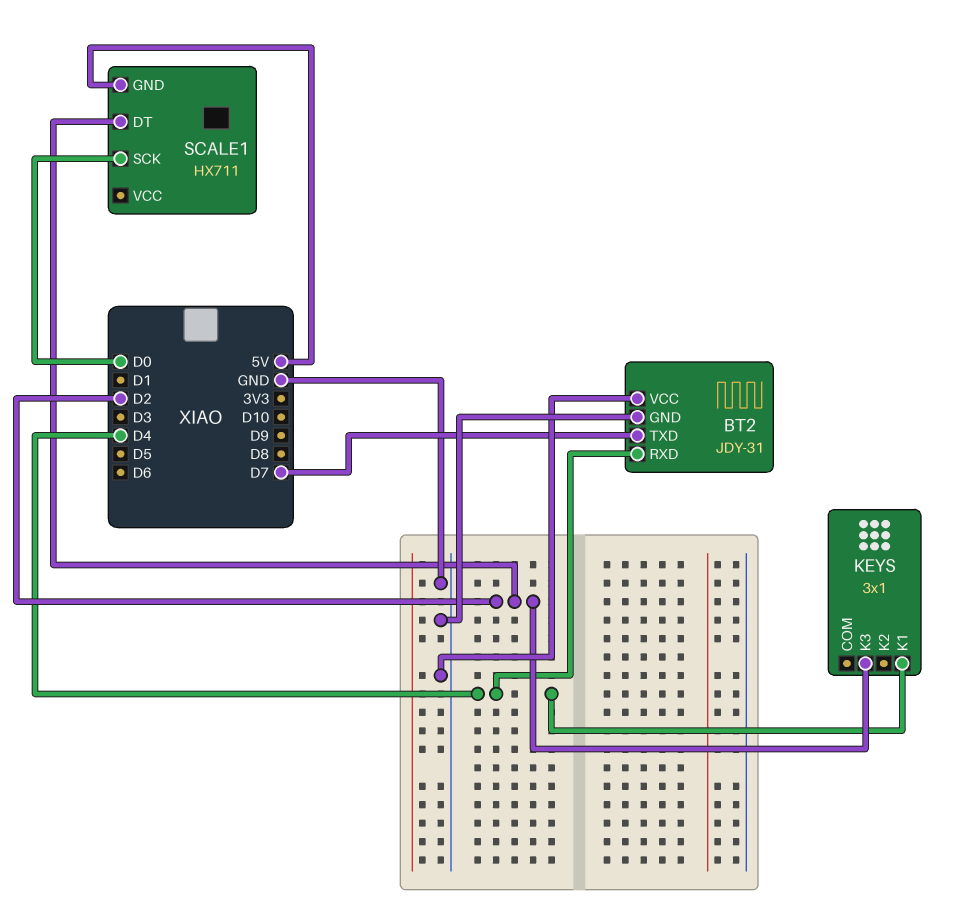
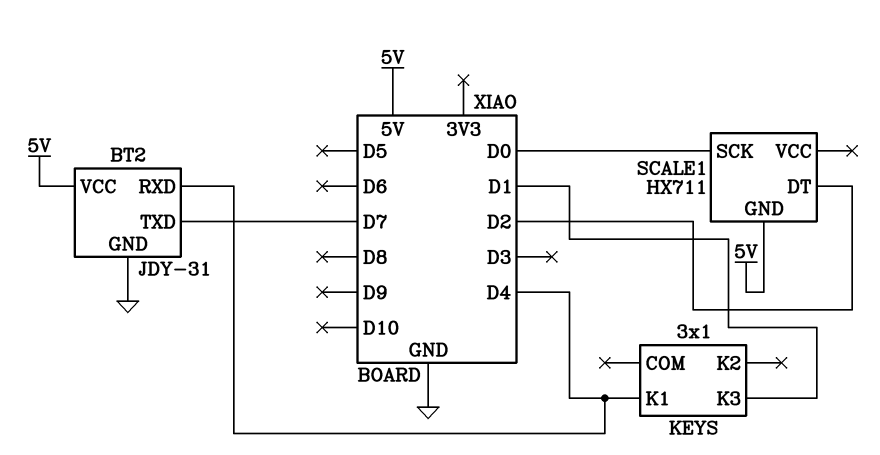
BT2 pin VCC: GND -> 5V
KEYS pin K3: D2 -> D1

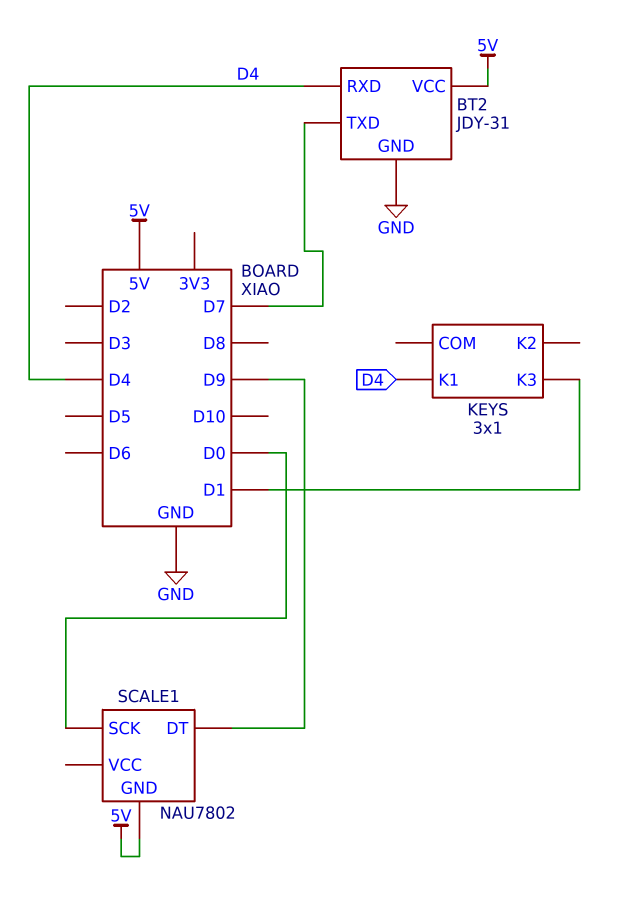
SCALE1: HX711 -> NAU7802
SCALE1 pin DT: D2 -> D9

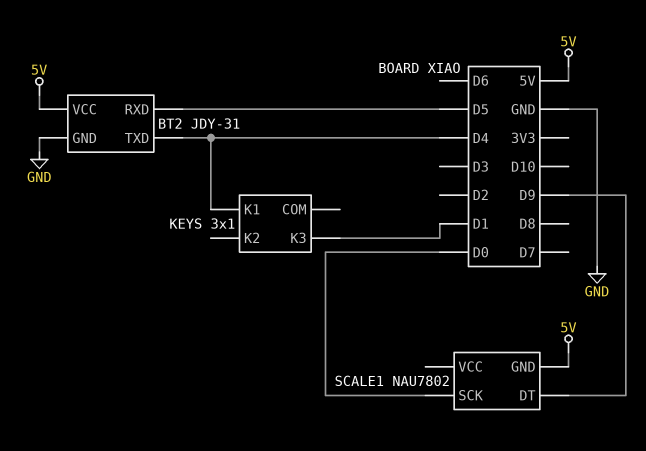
BT2 pin RXD: D4 -> D5
BT2 pin TXD: D7 -> D4

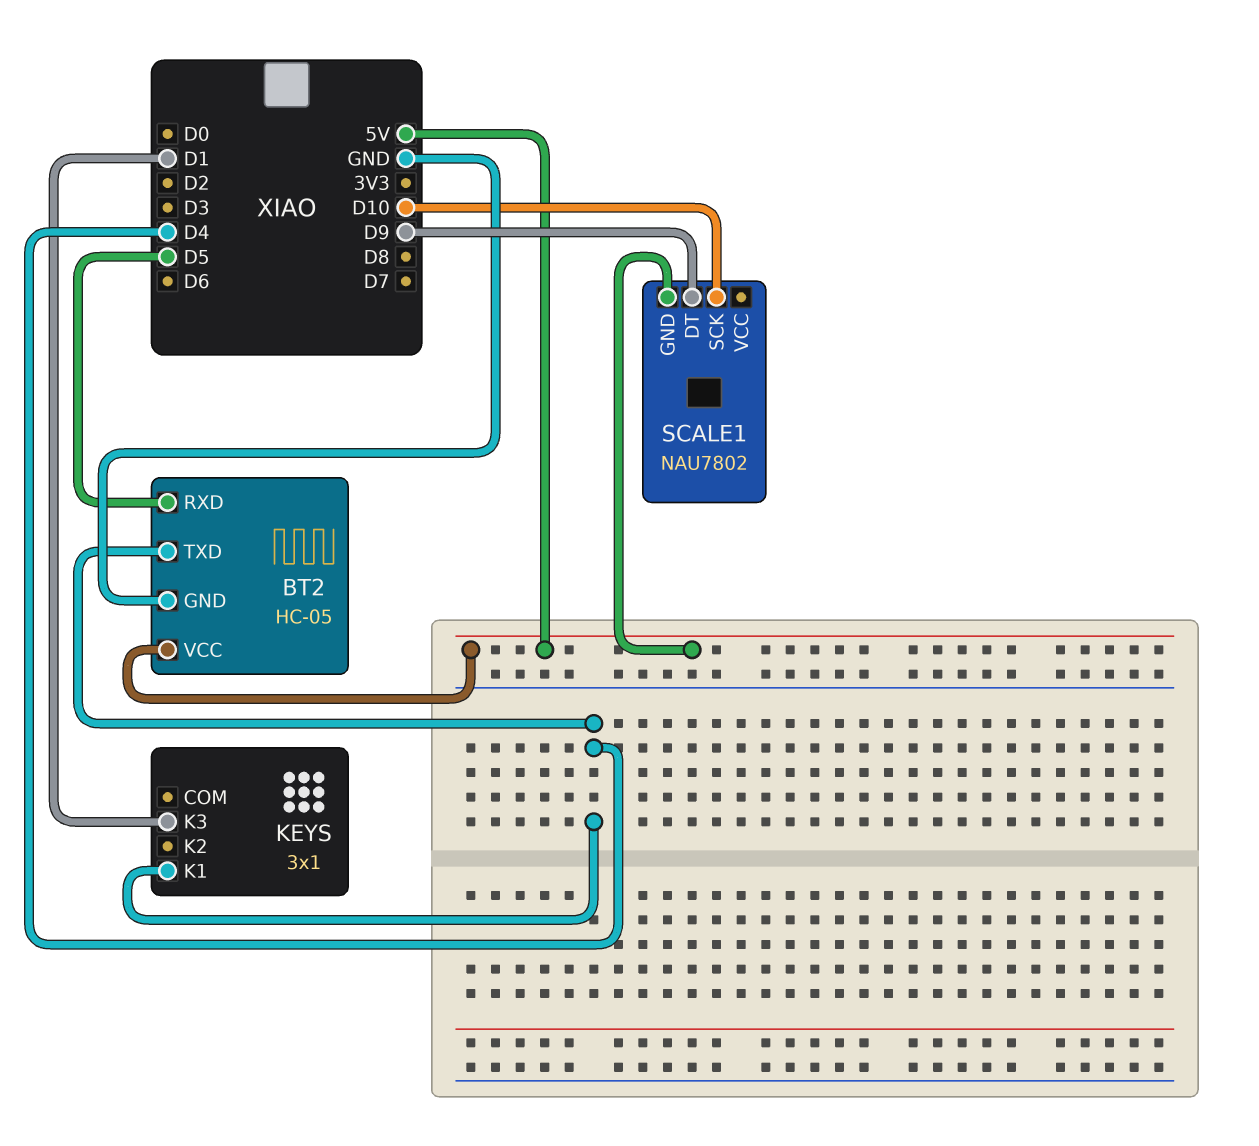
BT2: JDY-31 -> HC-05
SCALE1 pin SCK: D0 -> D10

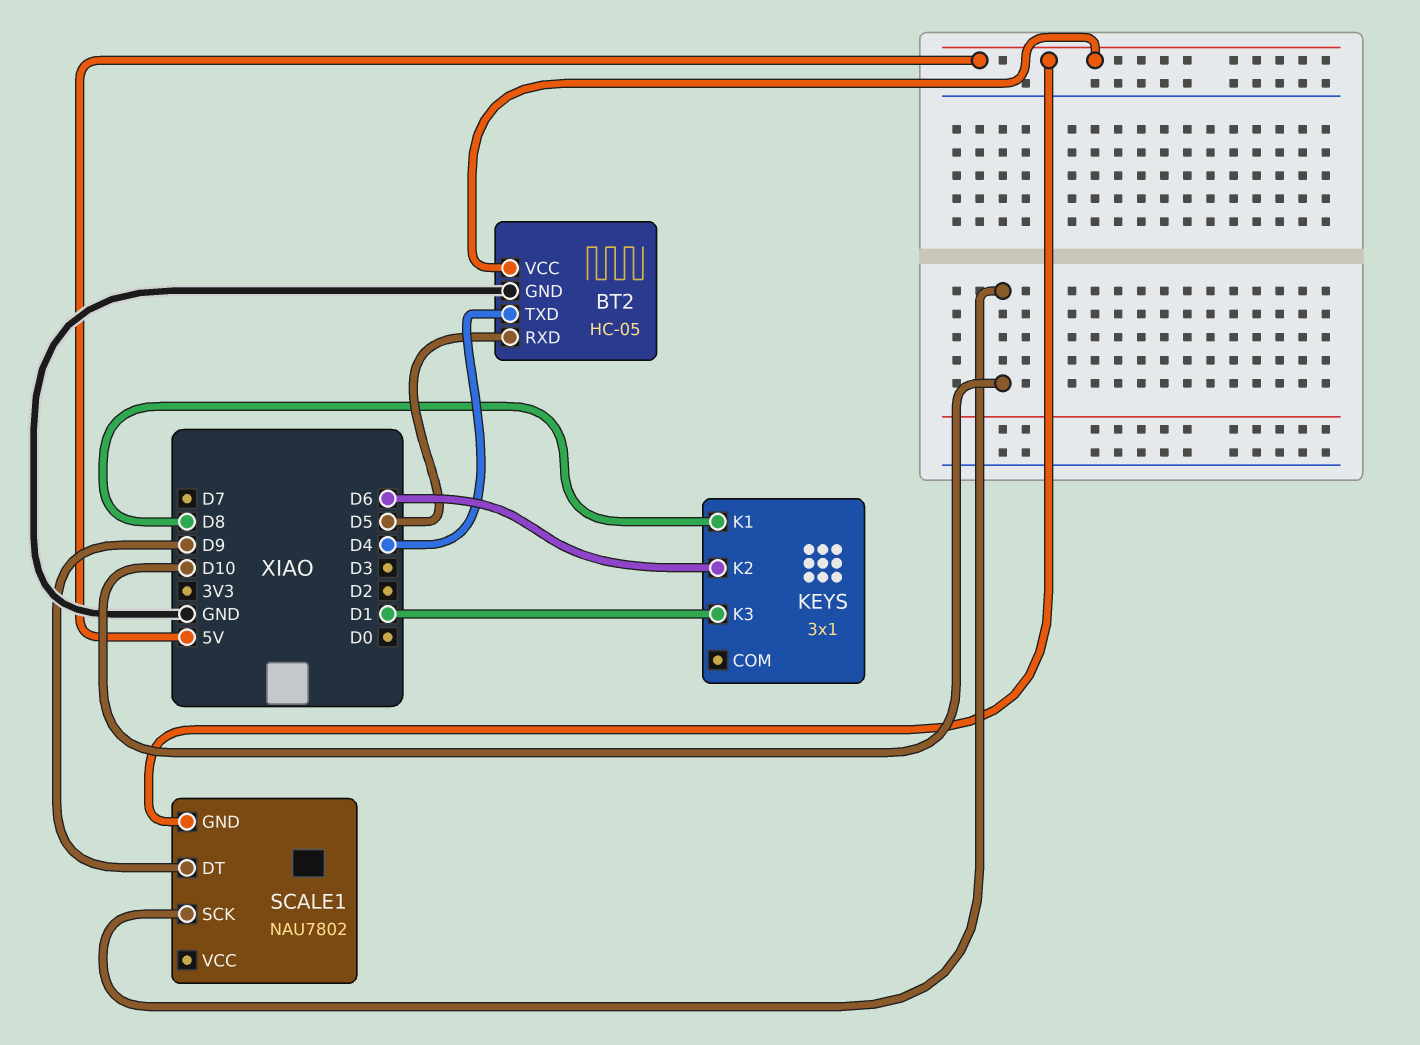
KEYS pin K1: D4 -> D8
KEYS pin K2: none -> D6

